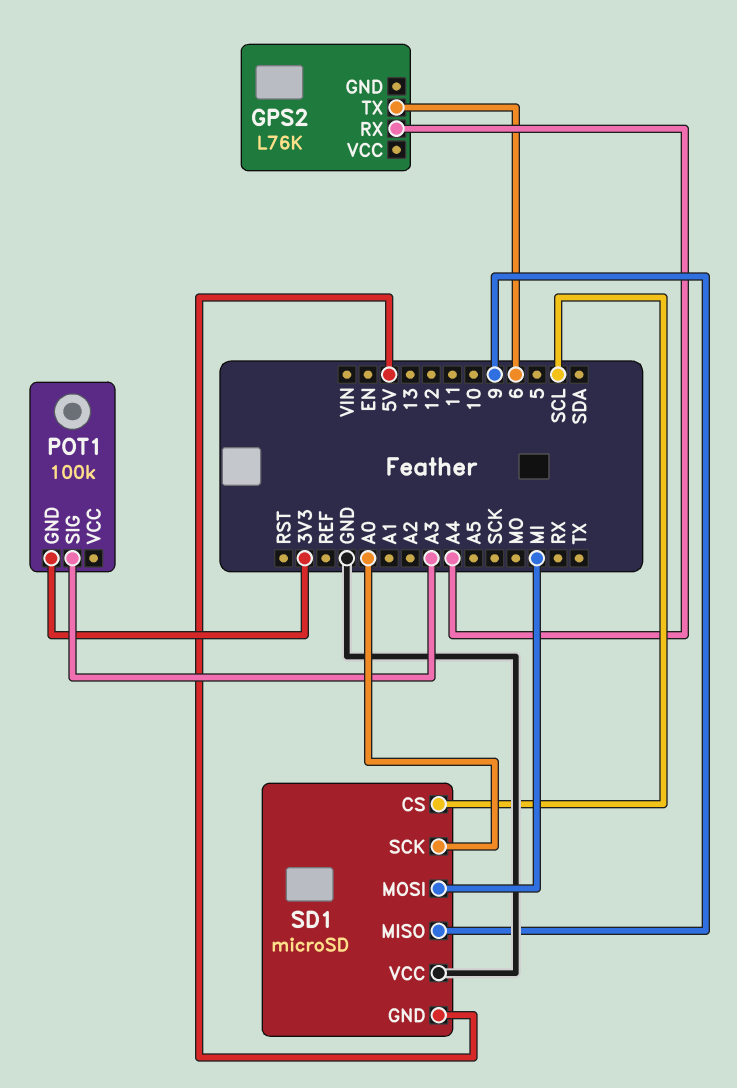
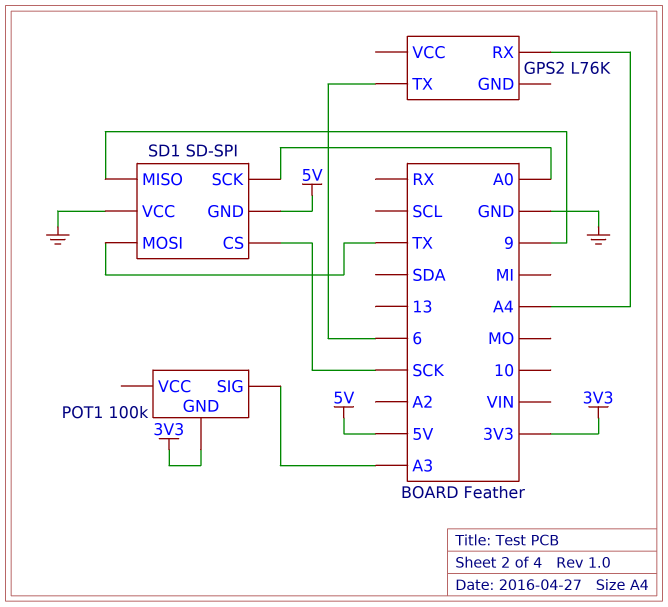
SD1: microSD -> SD-SPI
SD1 pin CS: SCL -> SCK
SD1 pin MOSI: MI -> TX

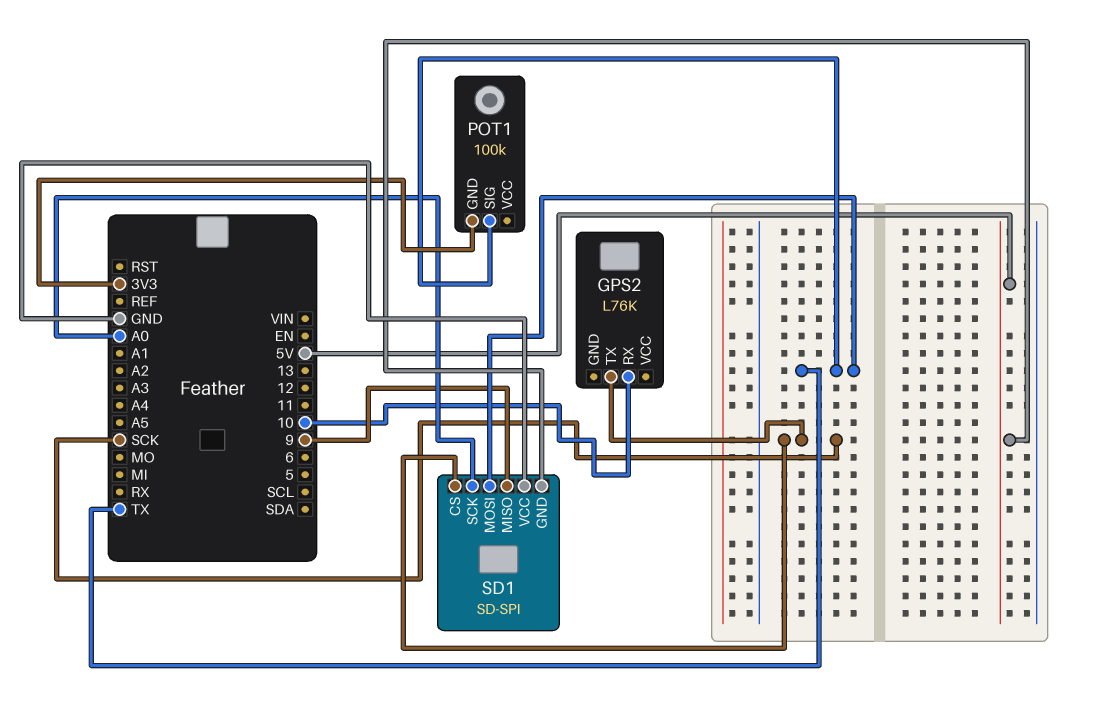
GPS2 pin RX: A4 -> 10
GPS2 pin TX: 6 -> SCK
POT1 pin SIG: A3 -> TX

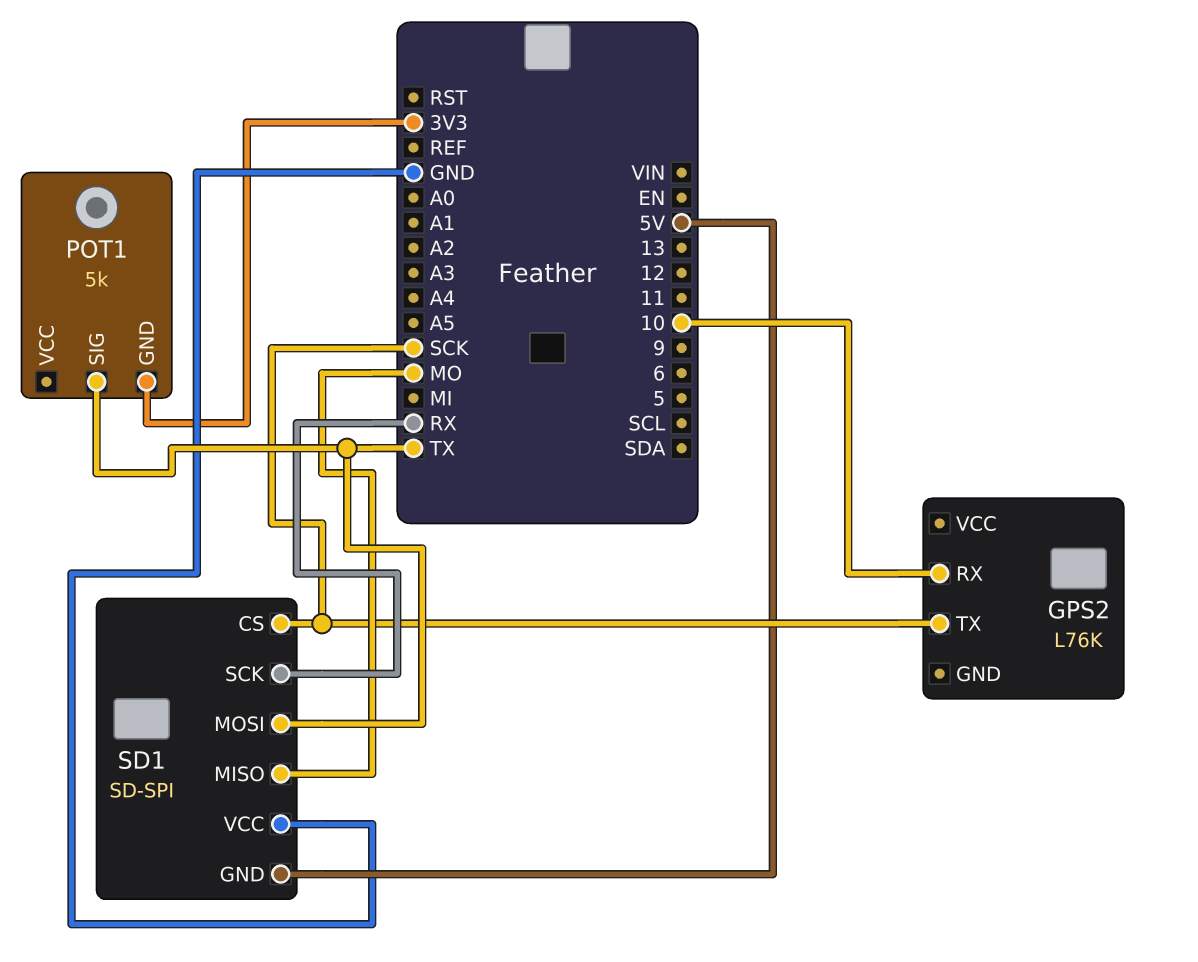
POT1: 100k -> 5k
SD1 pin MISO: 9 -> MO
SD1 pin SCK: A0 -> RX

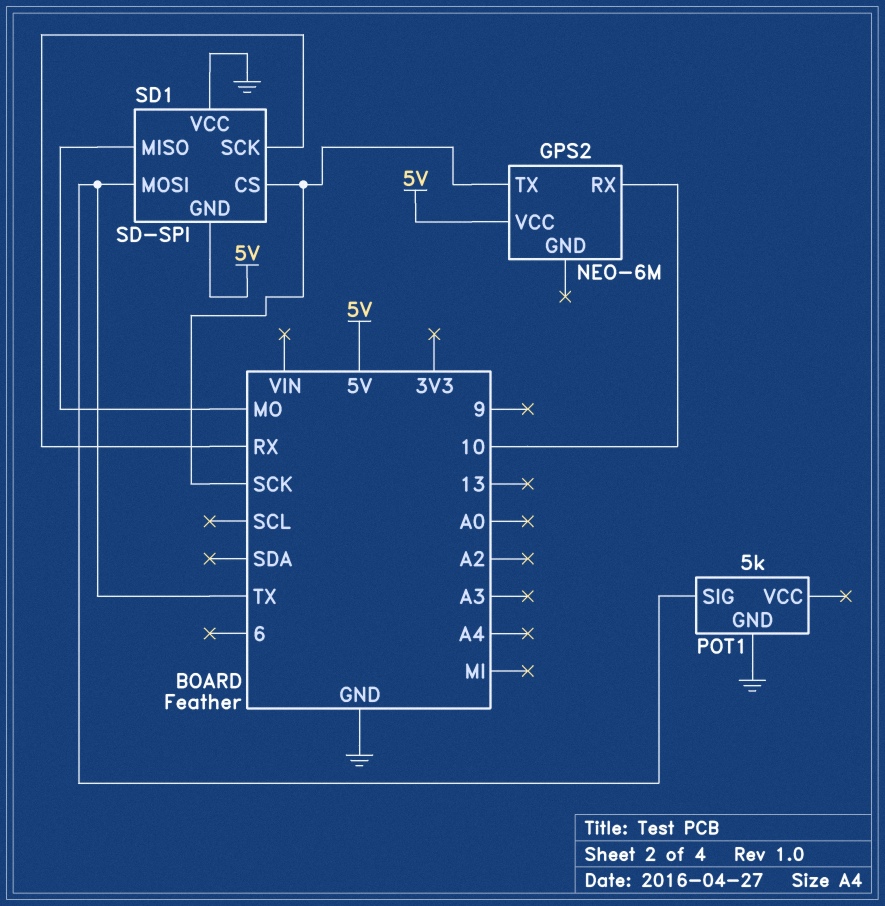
GPS2: L76K -> NEO-6M
GPS2 pin VCC: none -> 5V
POT1 pin GND: 3V3 -> GND

